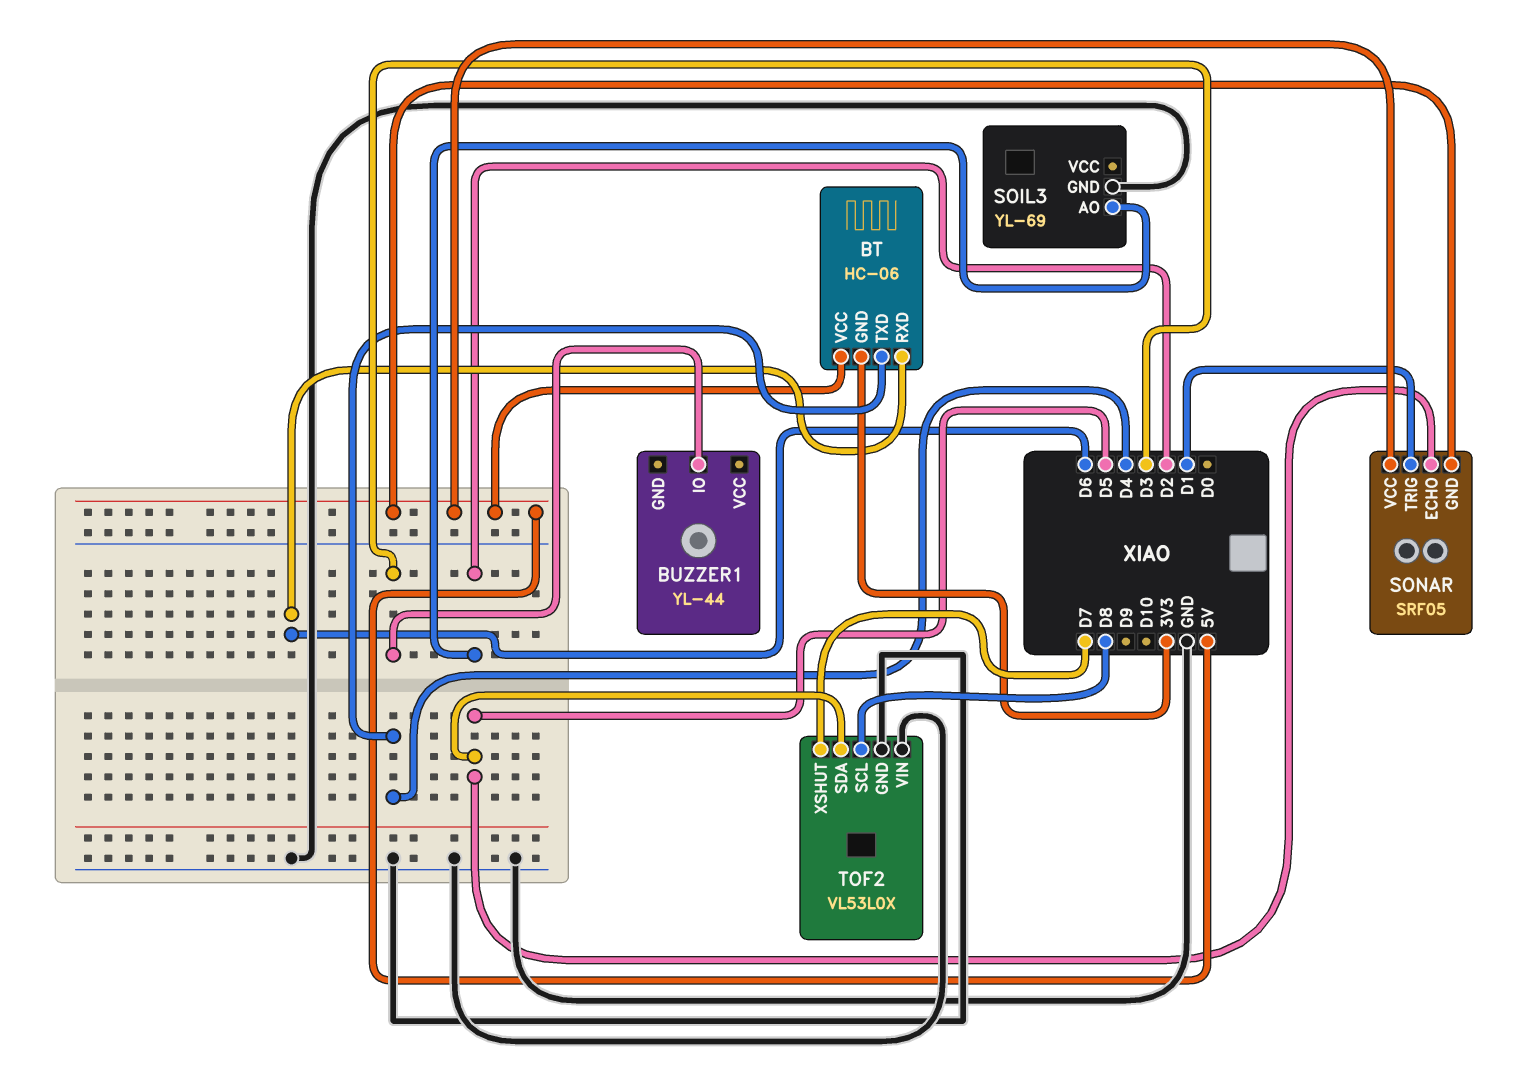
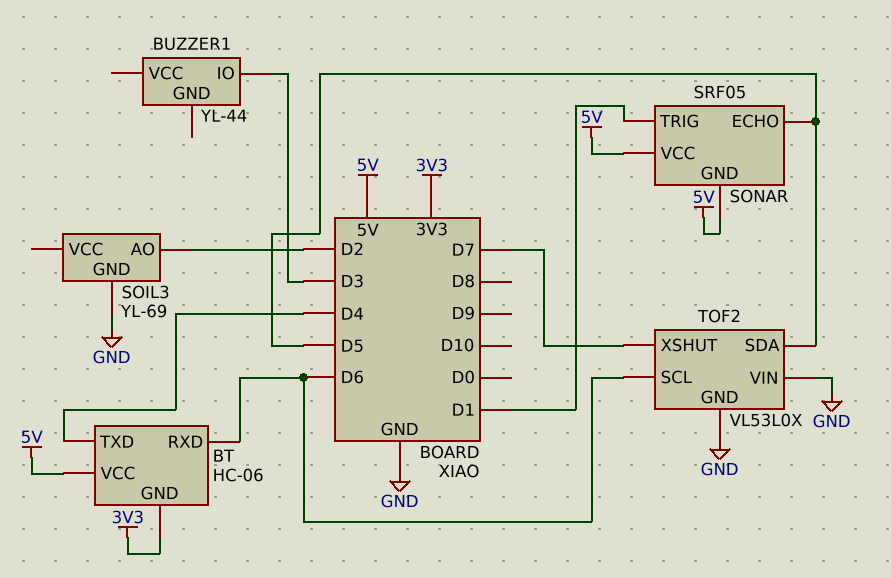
TOF2 pin SCL: D8 -> D6

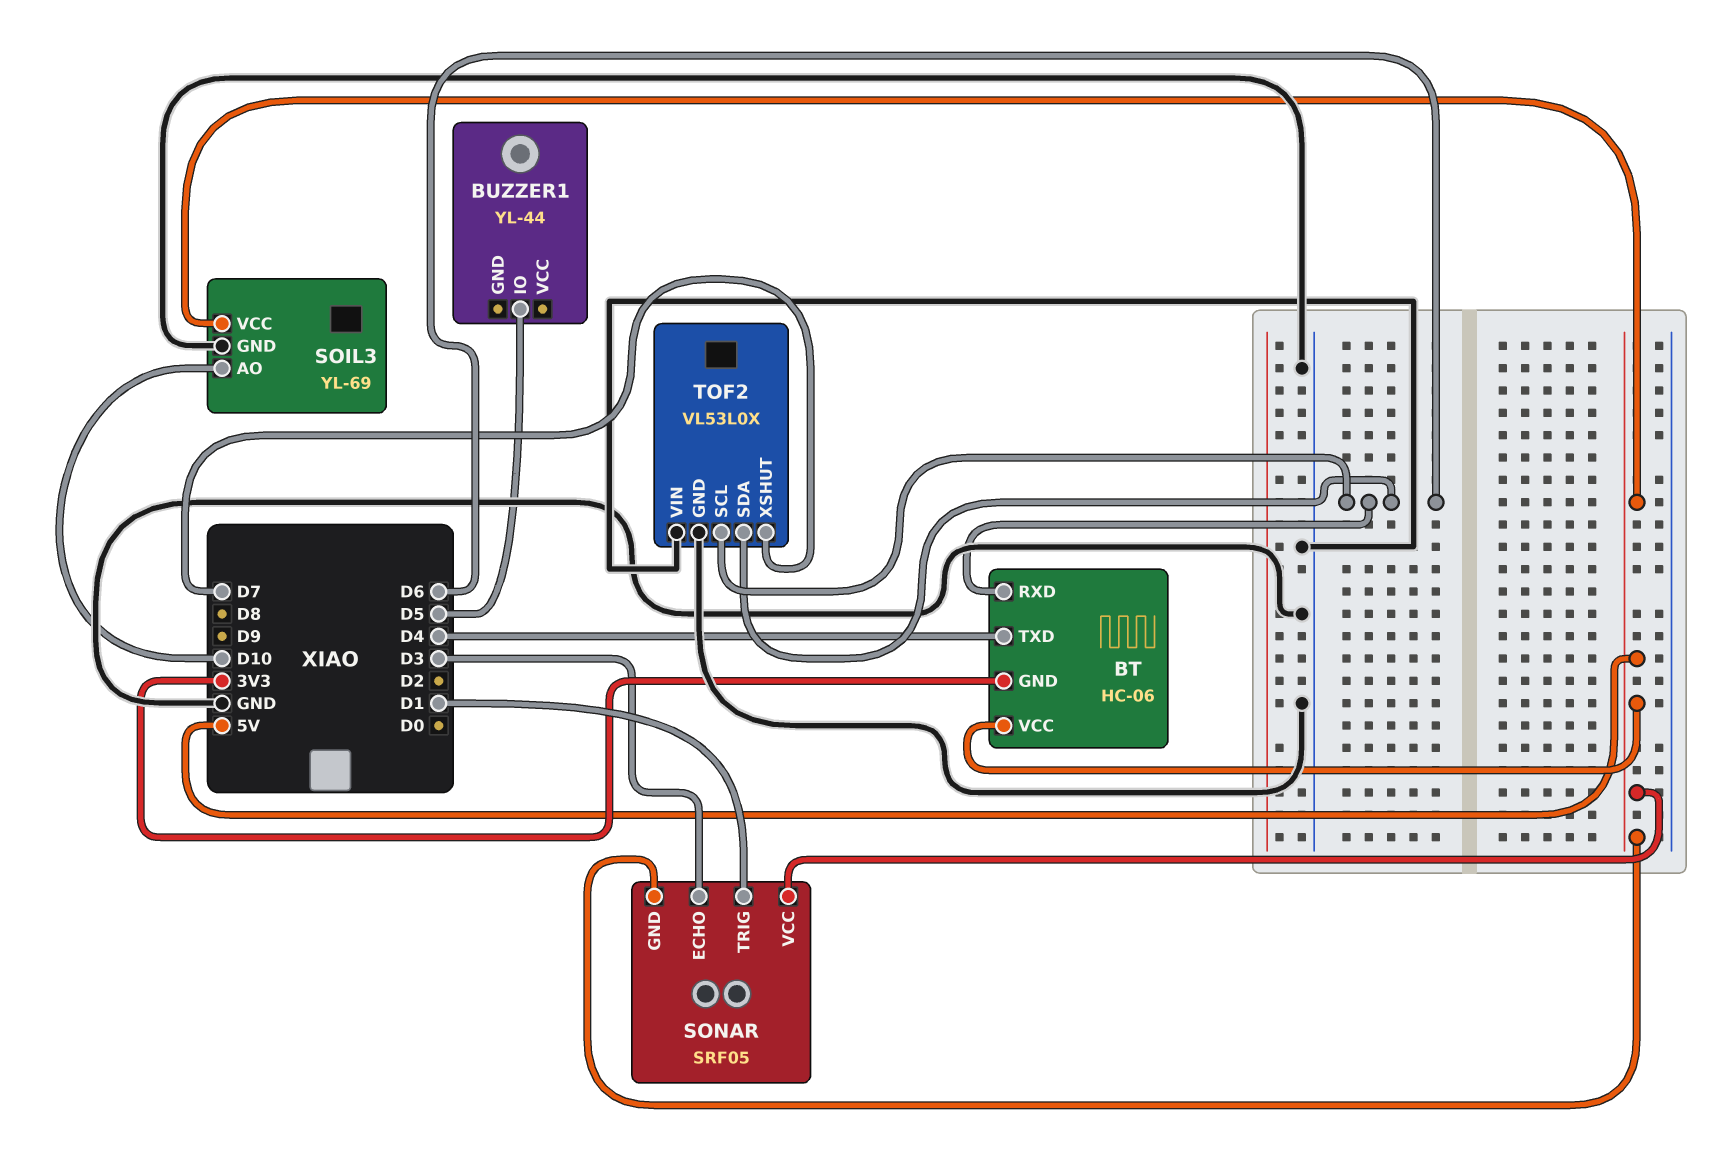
BUZZER1 pin IO: D3 -> D5
SOIL3 pin AO: D2 -> D10
SOIL3 pin VCC: none -> 5V
SONAR pin ECHO: D5 -> D3
TOF2 pin SDA: D5 -> D6

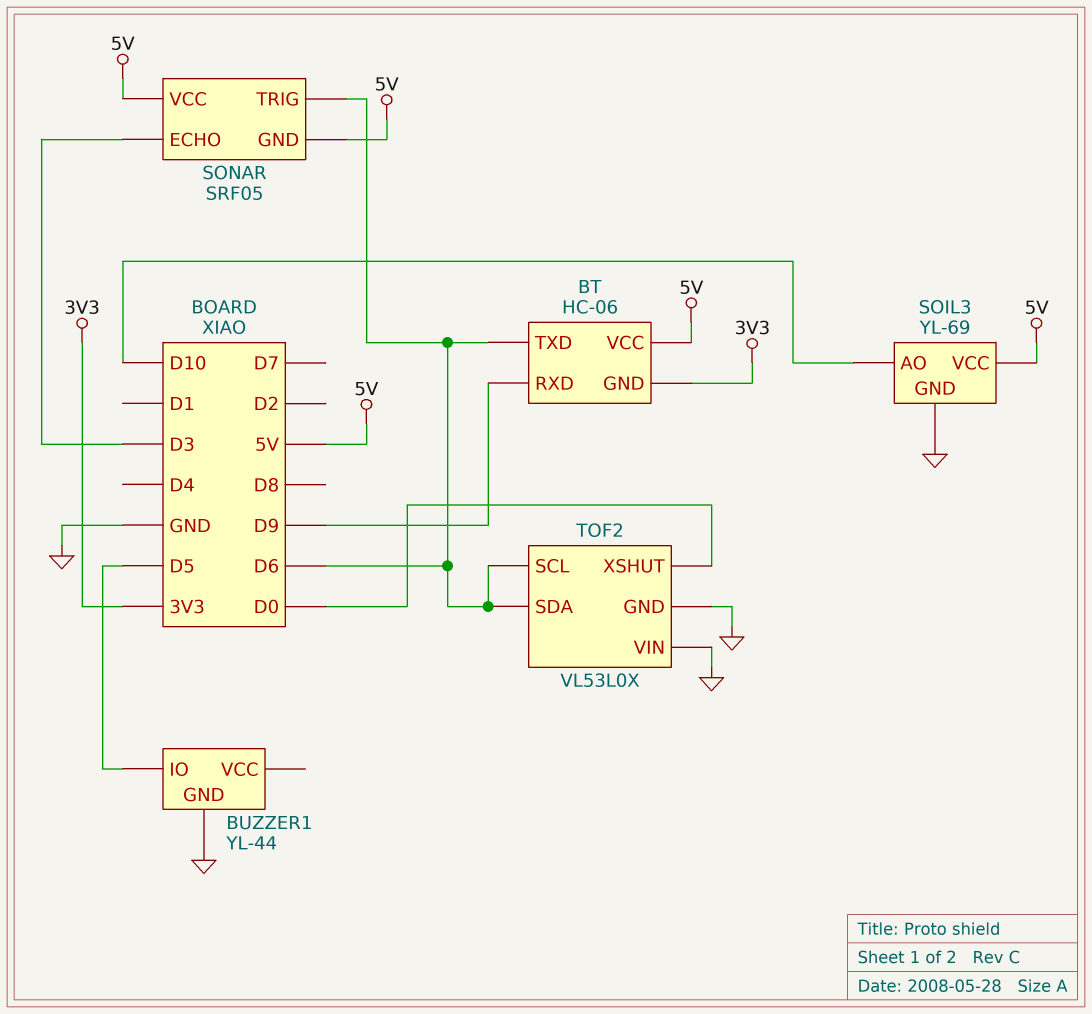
BT pin RXD: D6 -> D9
BT pin TXD: D4 -> D6
BUZZER1 pin GND: none -> GND
SONAR pin TRIG: D1 -> D6
TOF2 pin XSHUT: D7 -> D0

